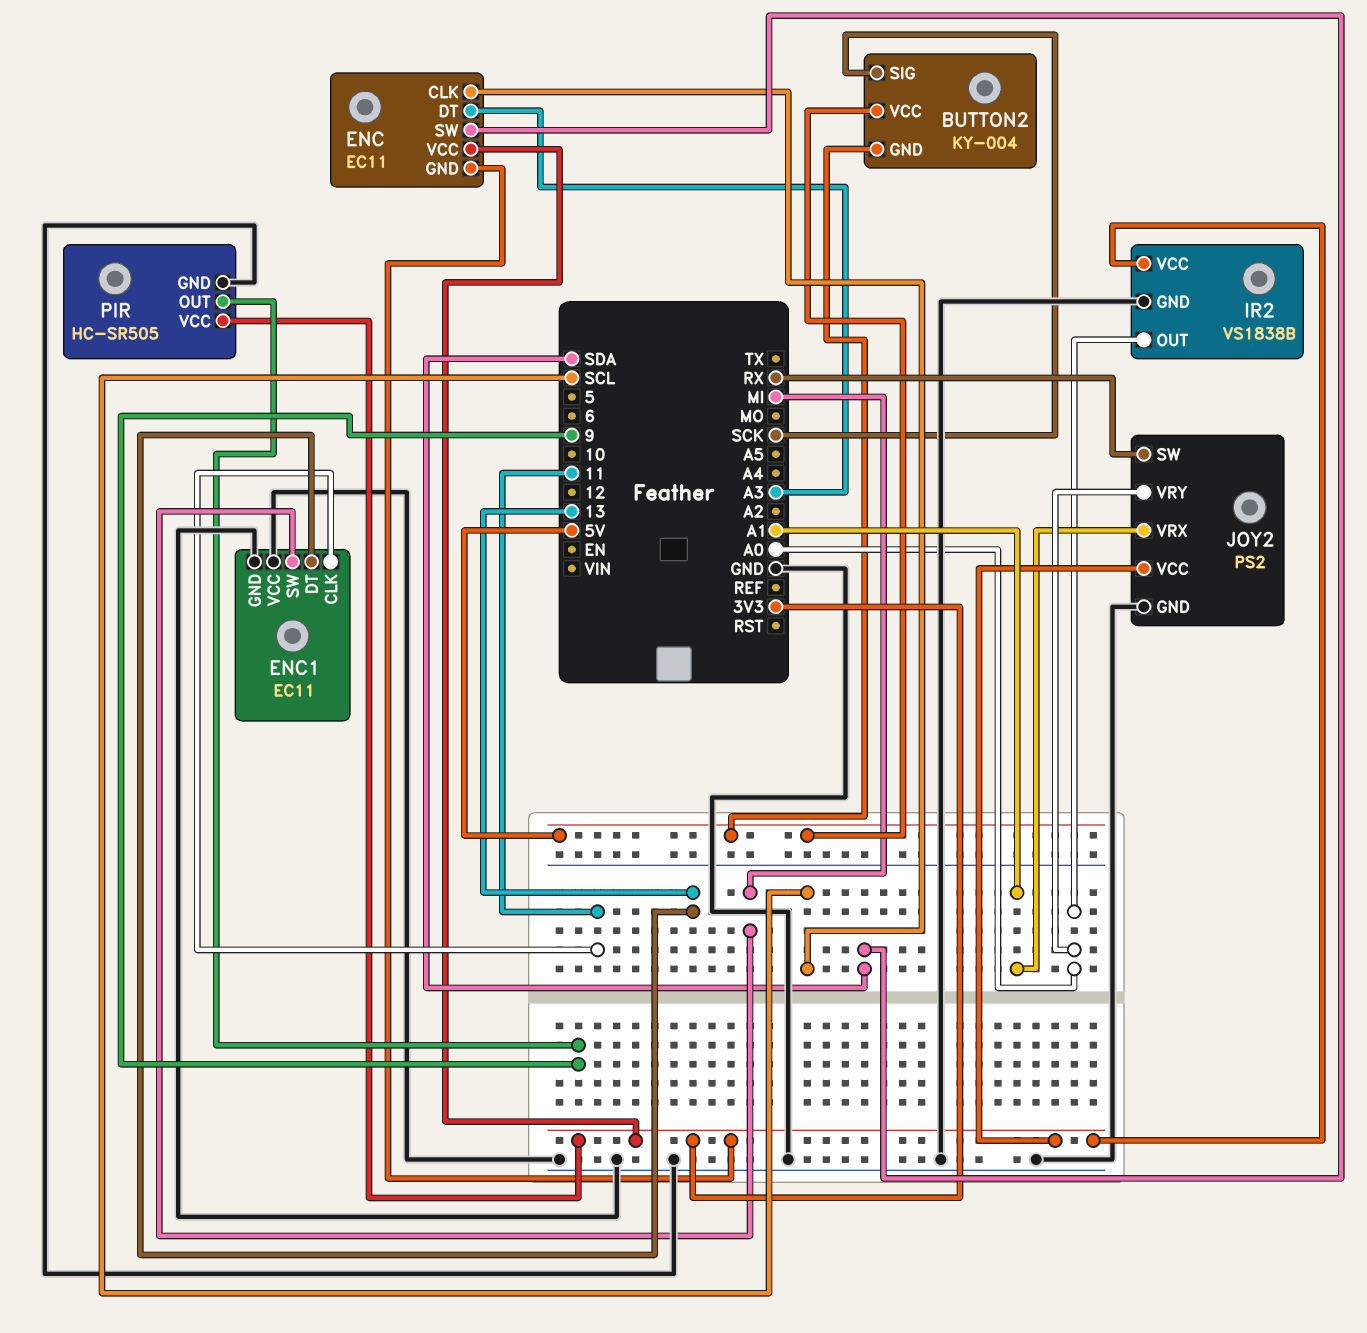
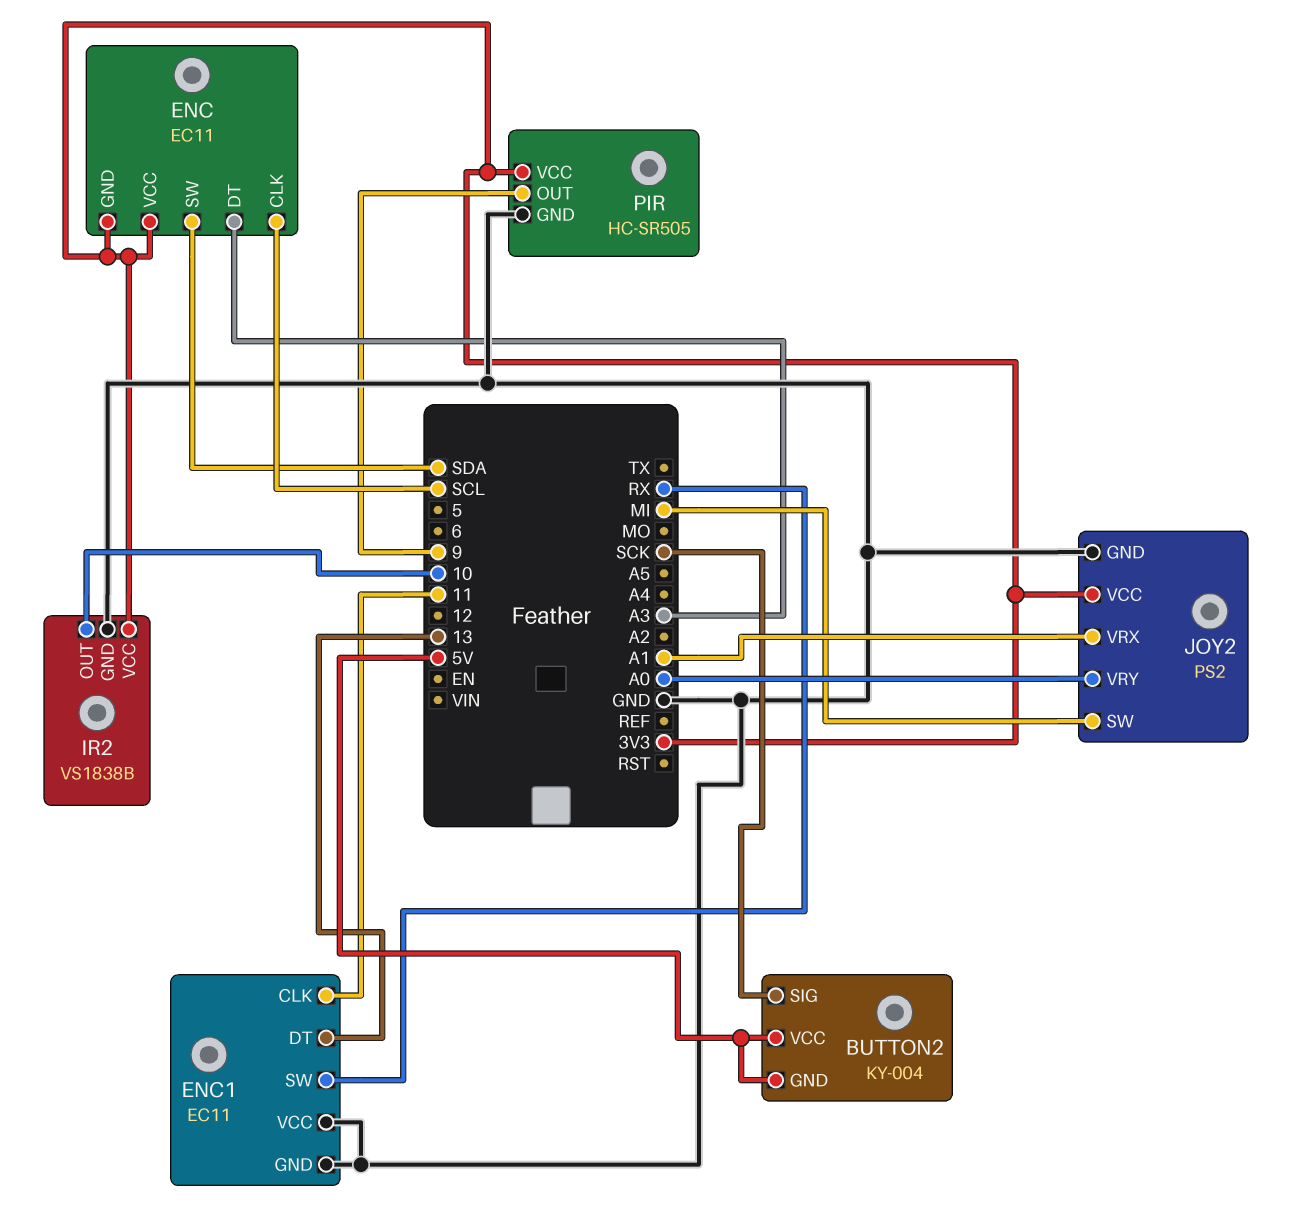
ENC1 pin SW: MI -> RX
IR2 pin OUT: A0 -> 10
JOY2 pin SW: RX -> MI

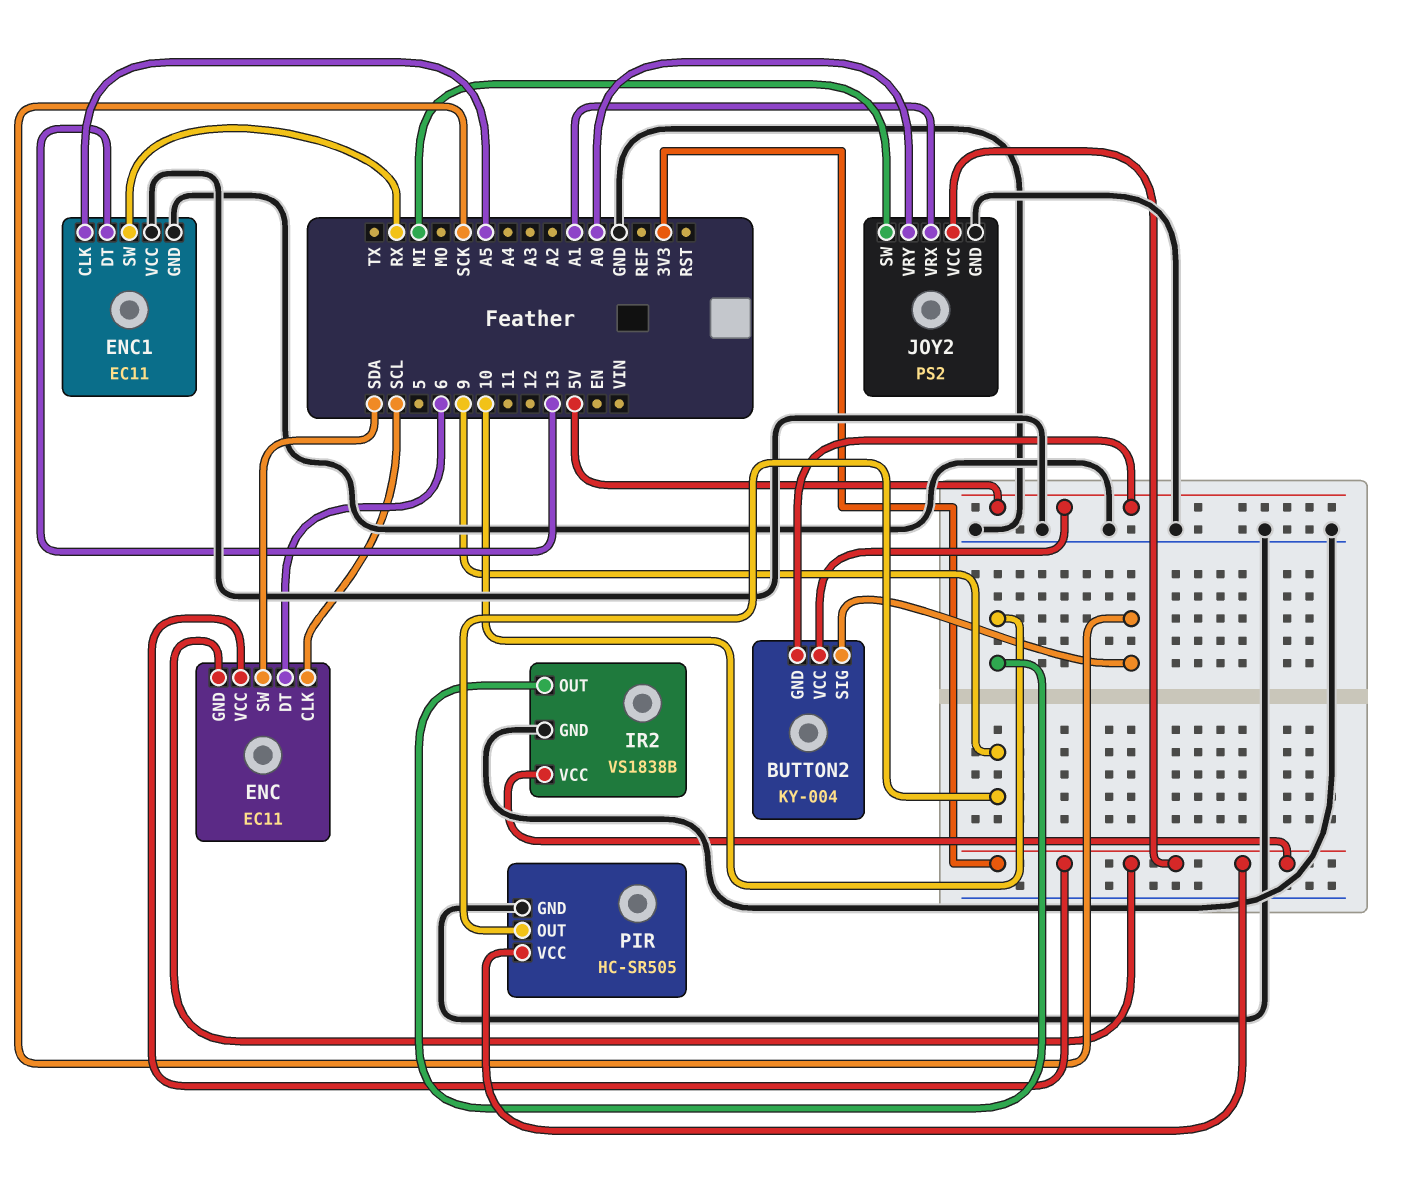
ENC pin DT: A3 -> 6
ENC1 pin CLK: 11 -> A5

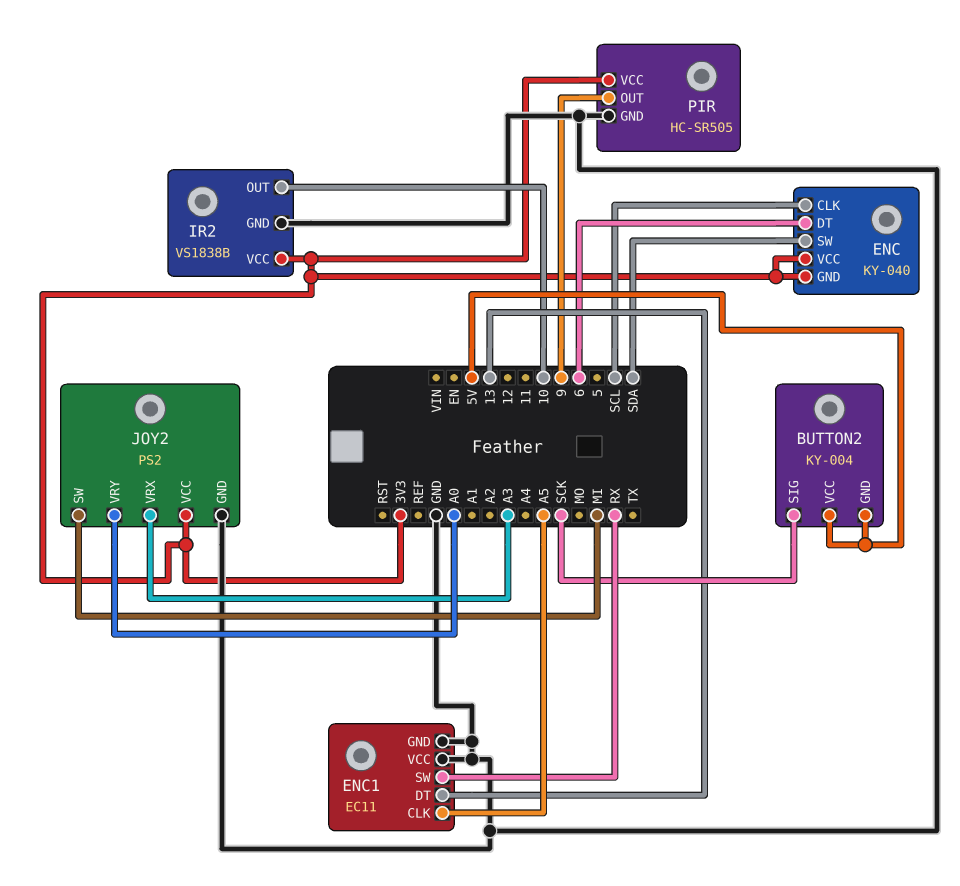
ENC: EC11 -> KY-040
JOY2 pin VRX: A1 -> A3

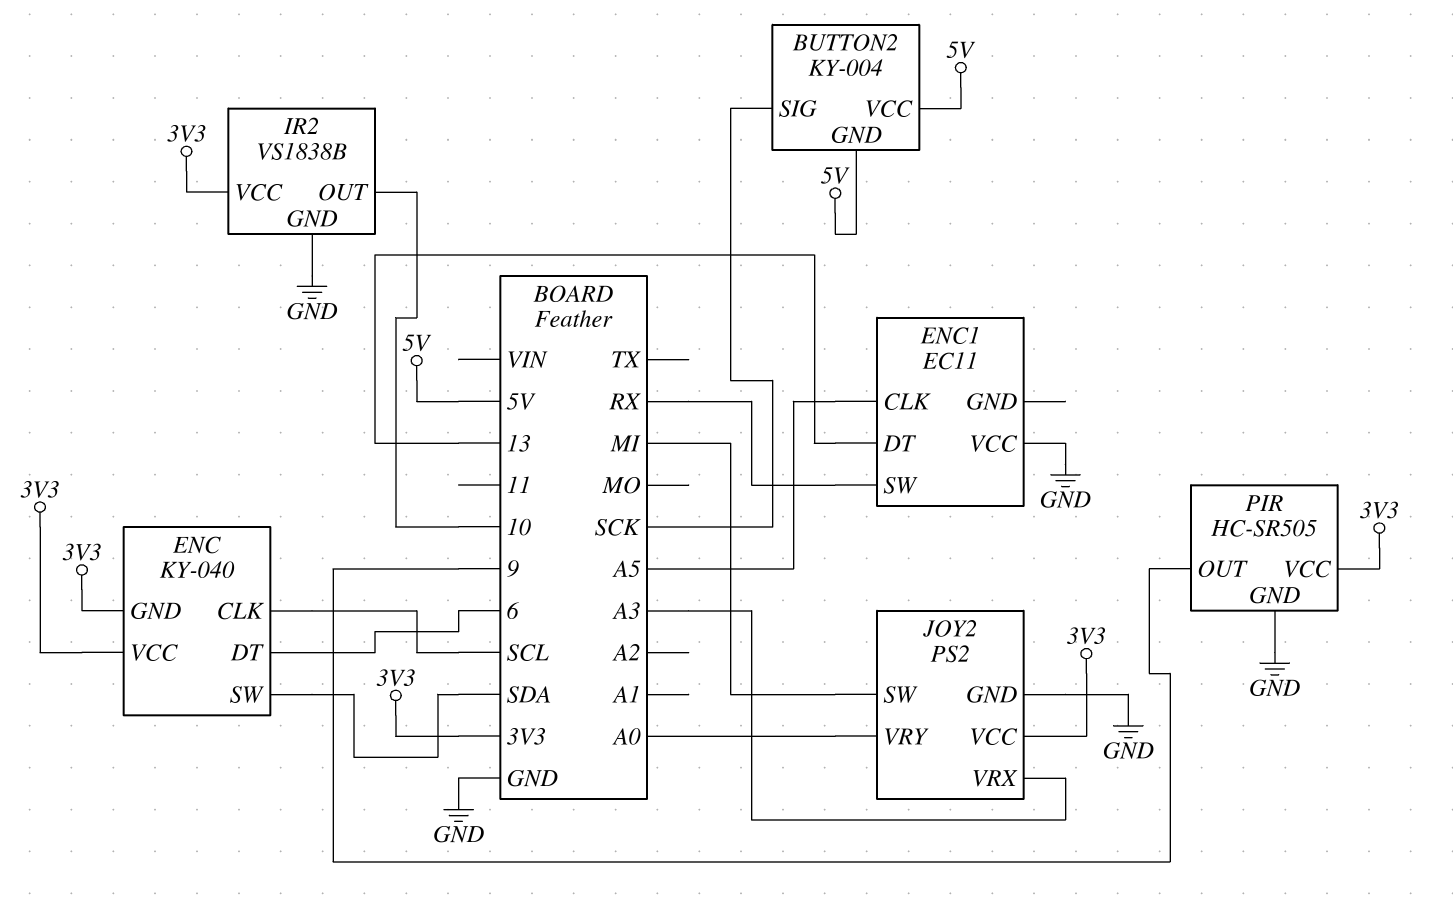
ENC1 pin GND: GND -> none

